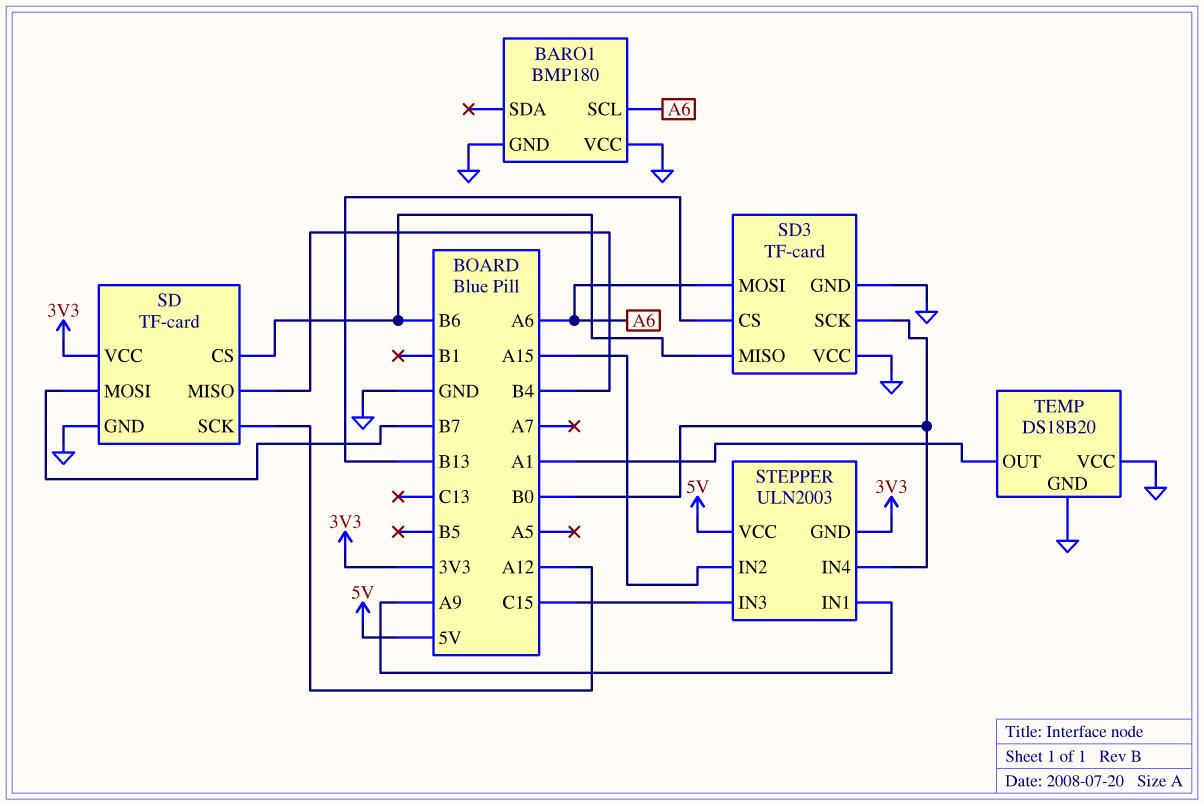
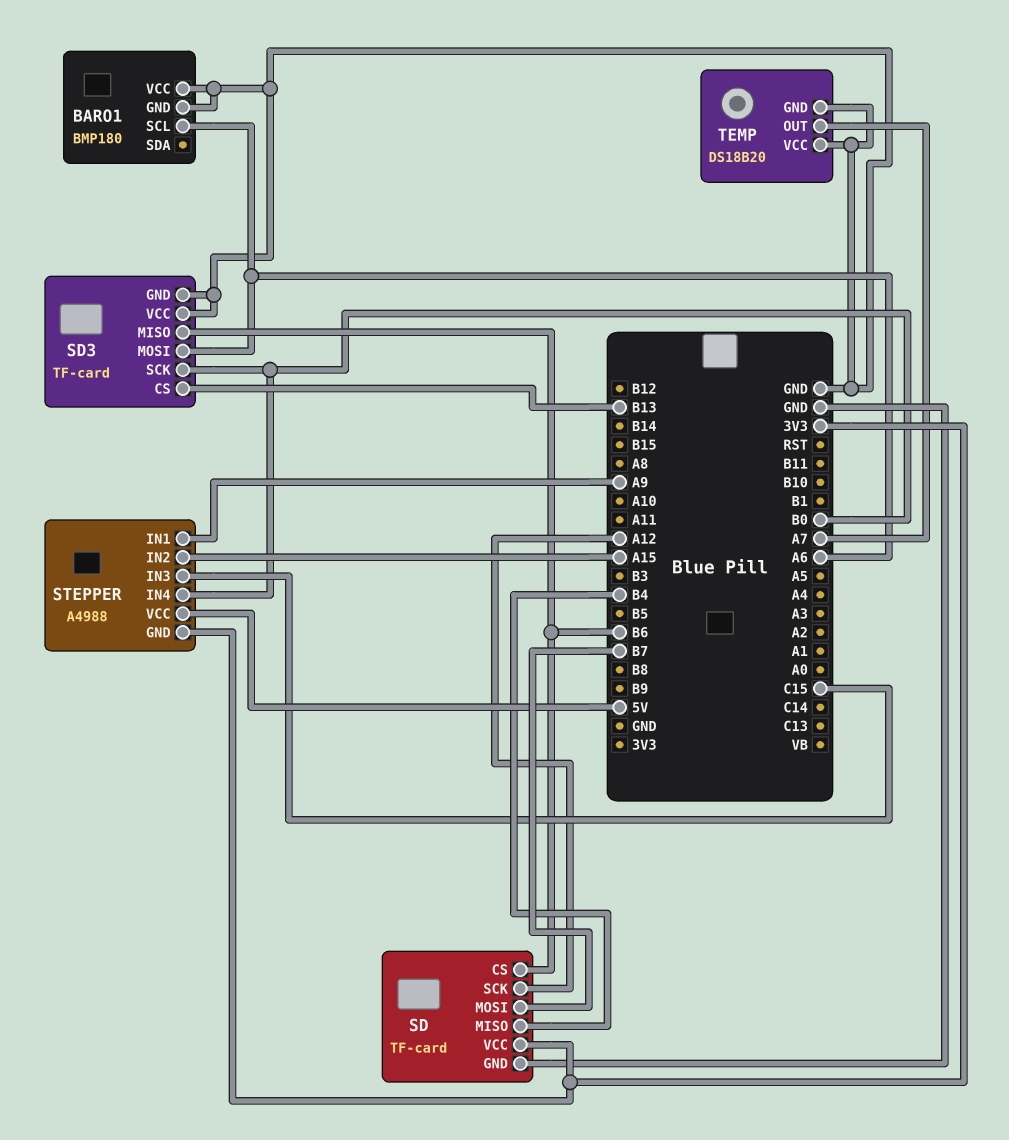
STEPPER: ULN2003 -> A4988
TEMP pin OUT: A1 -> A7

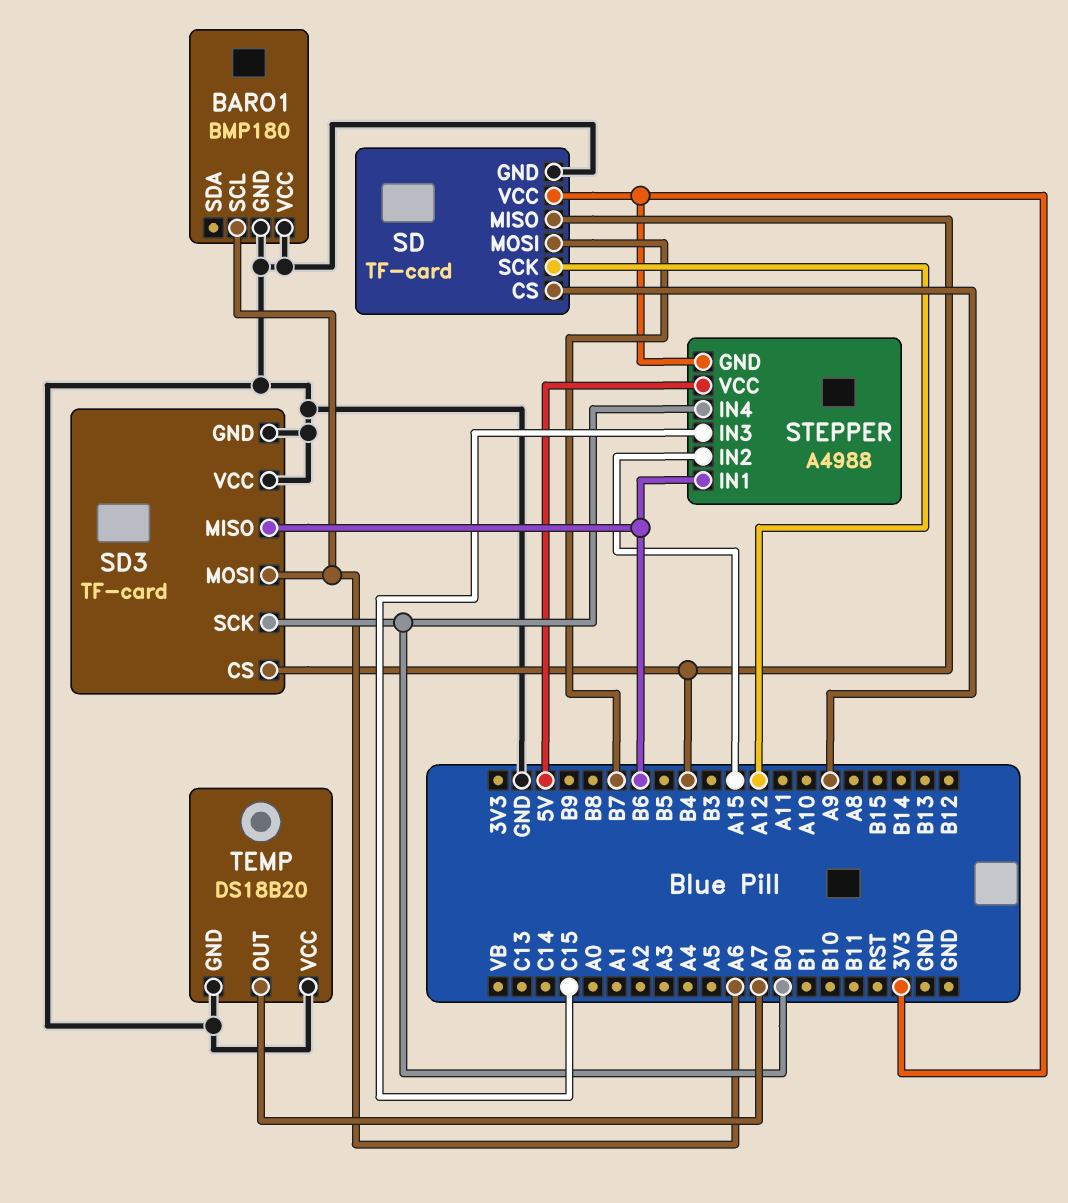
SD pin CS: B6 -> A9
SD3 pin CS: B13 -> B4
STEPPER pin IN1: A9 -> B6

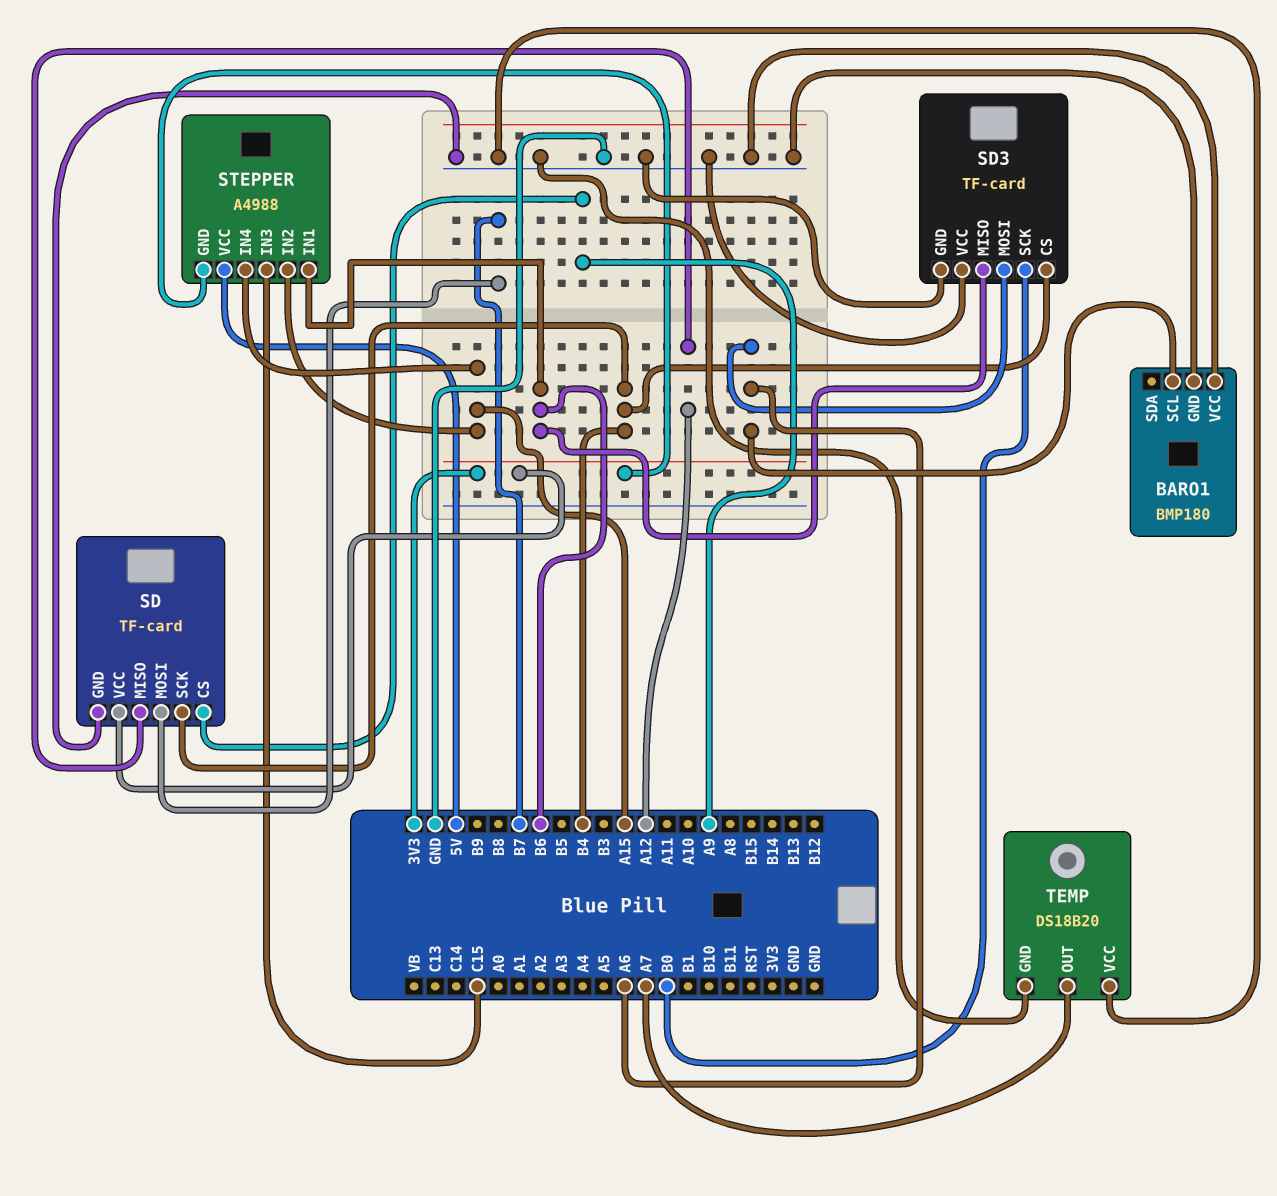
SD pin MISO: B4 -> A12
SD pin SCK: A12 -> B4
STEPPER pin IN4: B0 -> A15

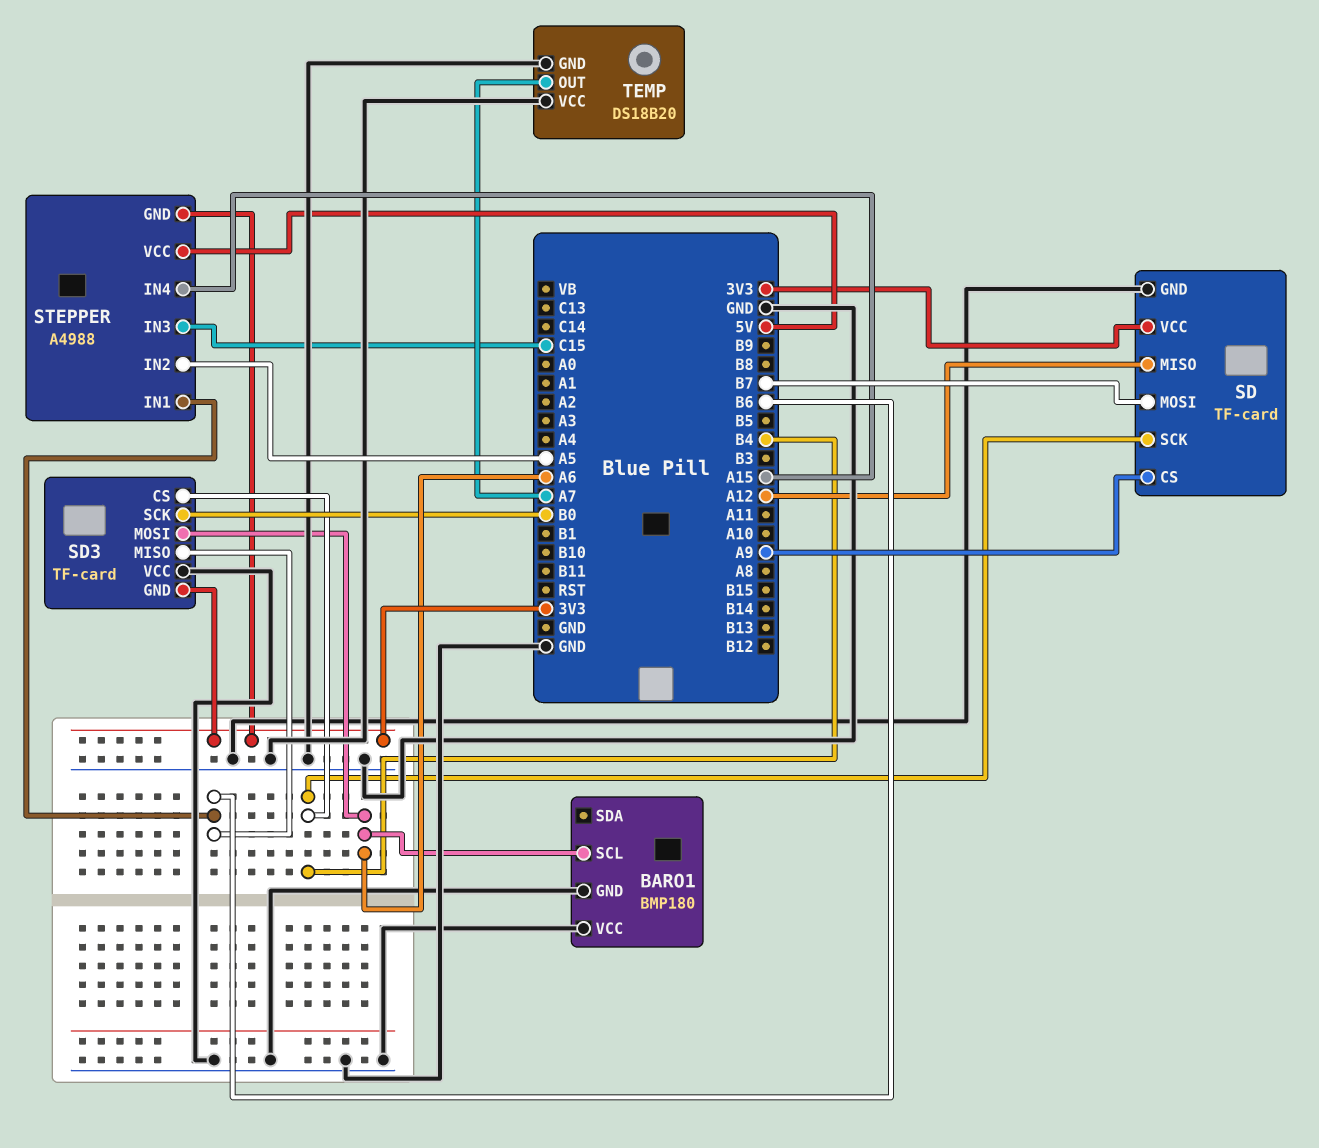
SD3 pin GND: GND -> 3V3
STEPPER pin IN2: A15 -> A5

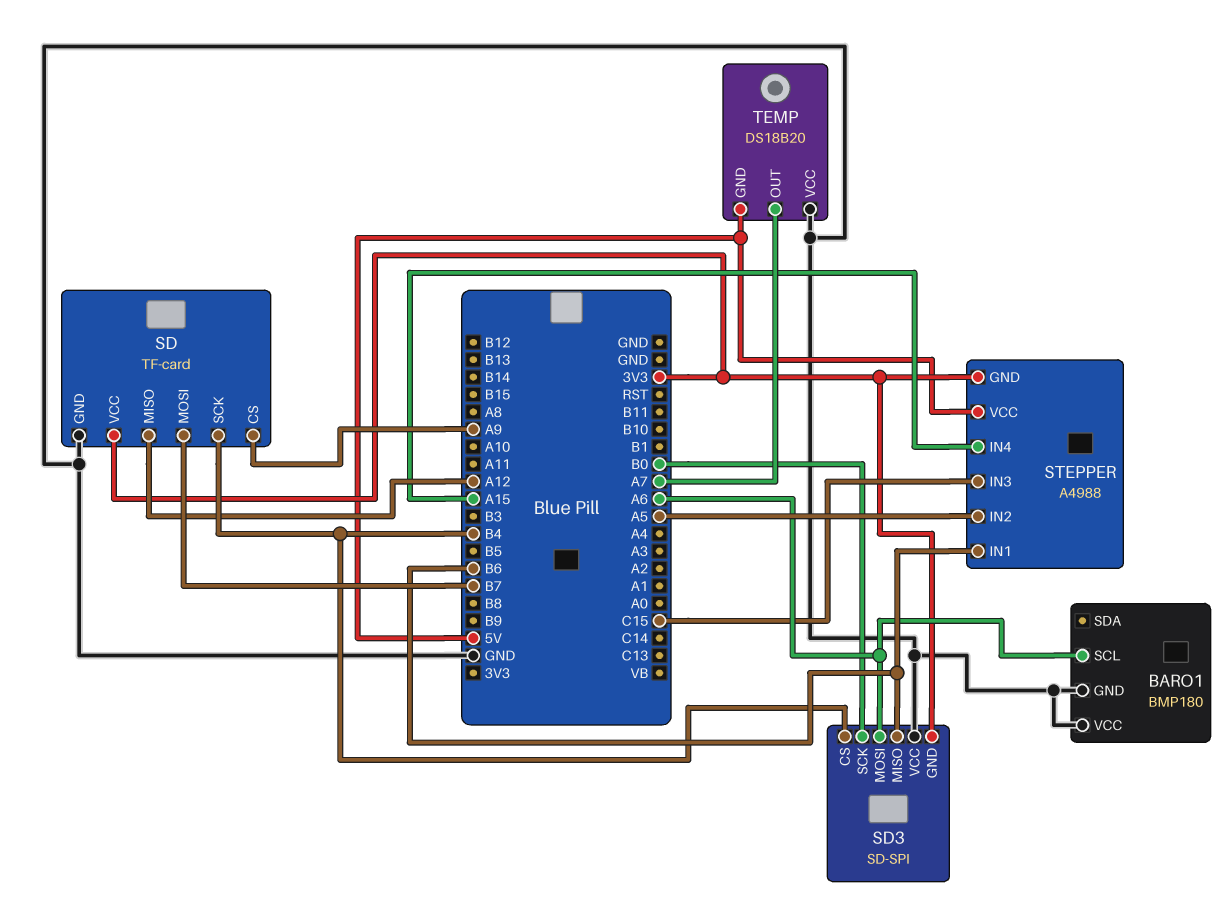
SD3: TF-card -> SD-SPI
TEMP pin GND: GND -> 5V

